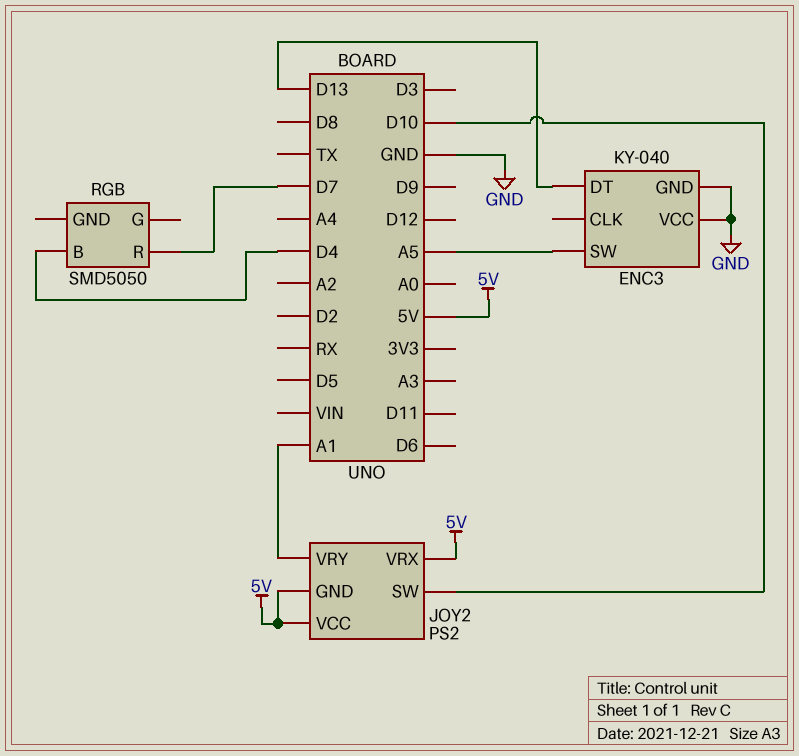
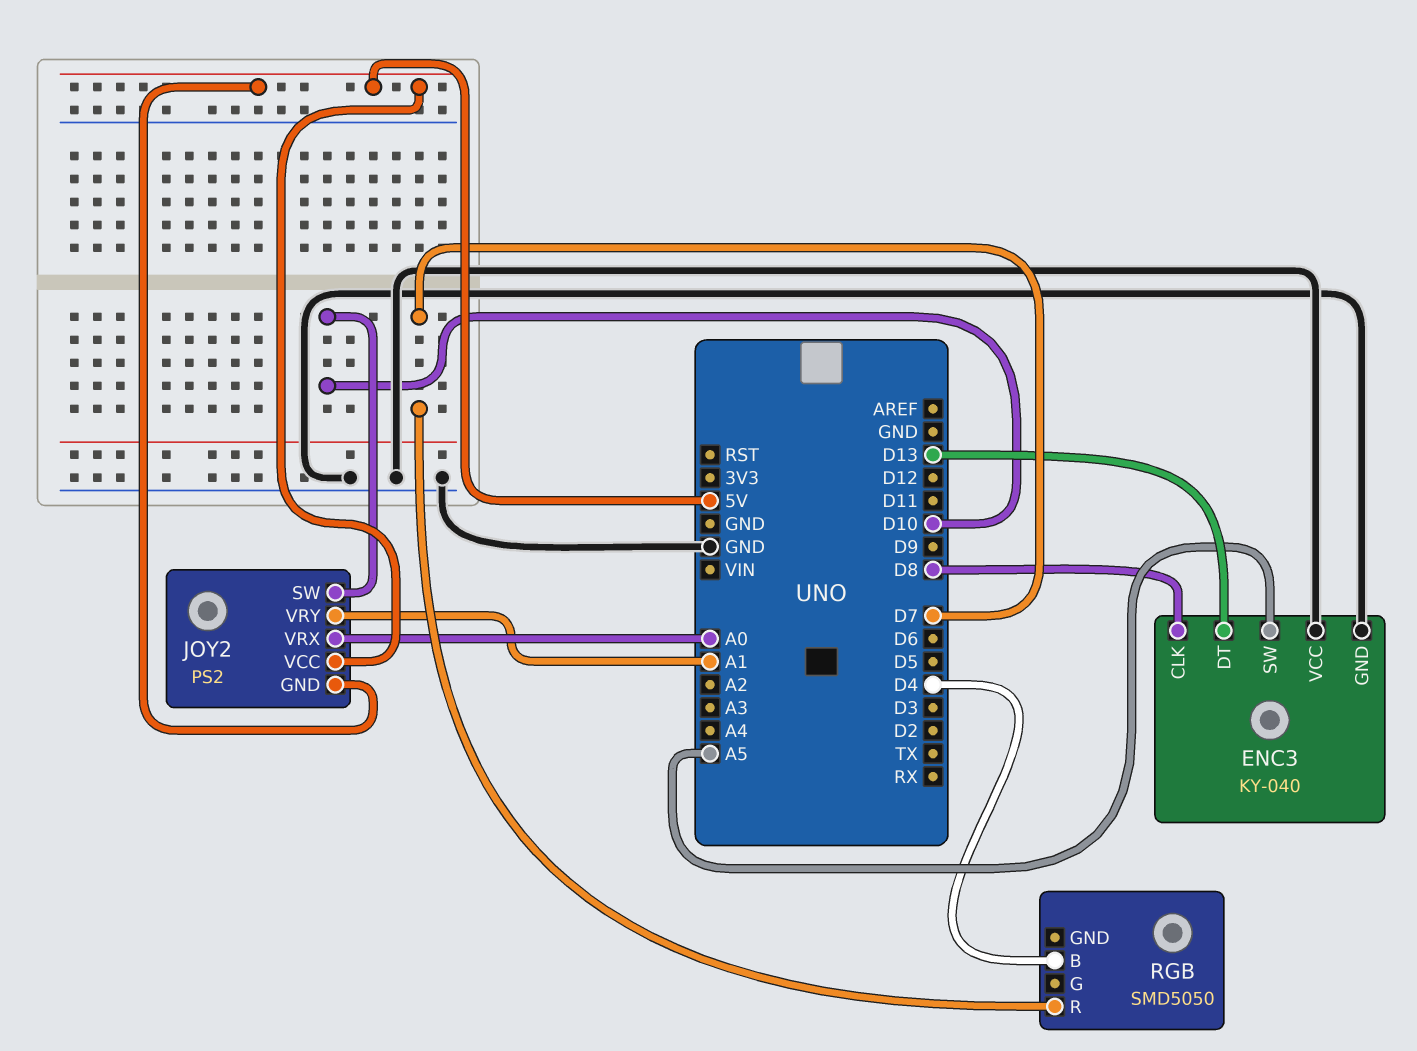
ENC3 pin CLK: none -> D8
JOY2 pin VRX: 5V -> A0

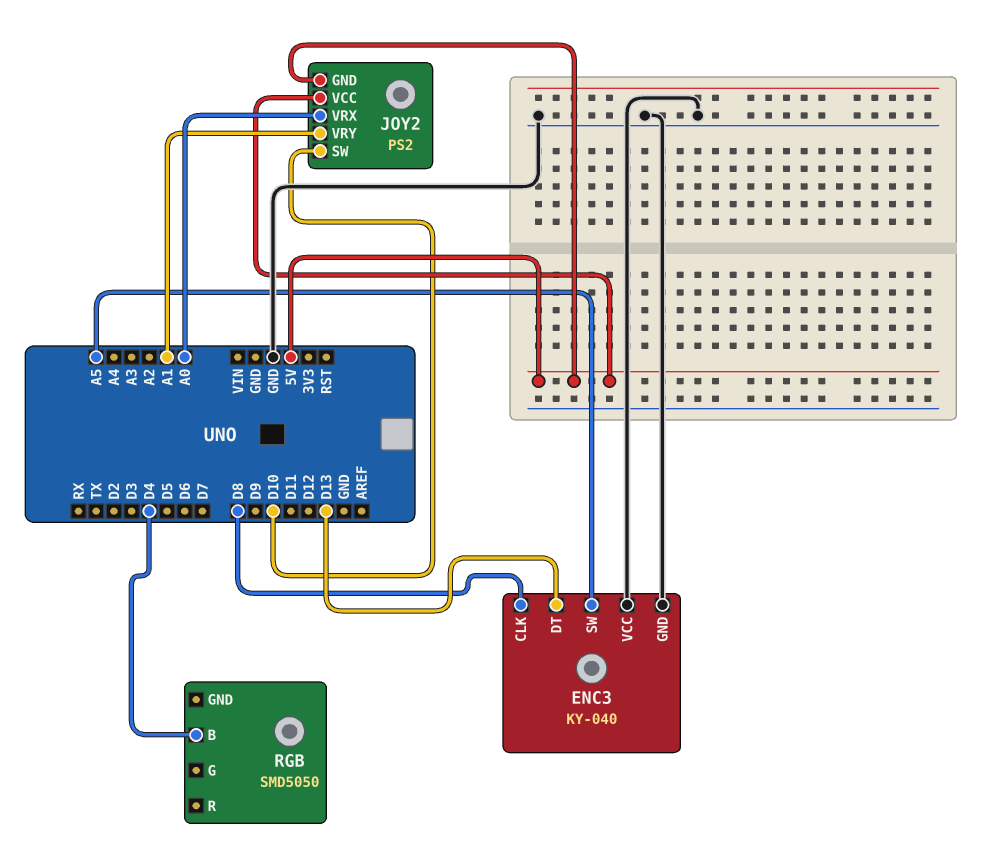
RGB pin R: D7 -> none

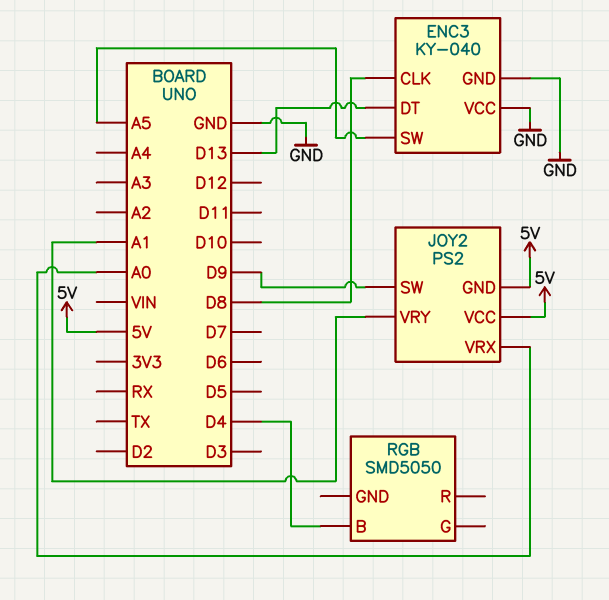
JOY2 pin SW: D10 -> D9

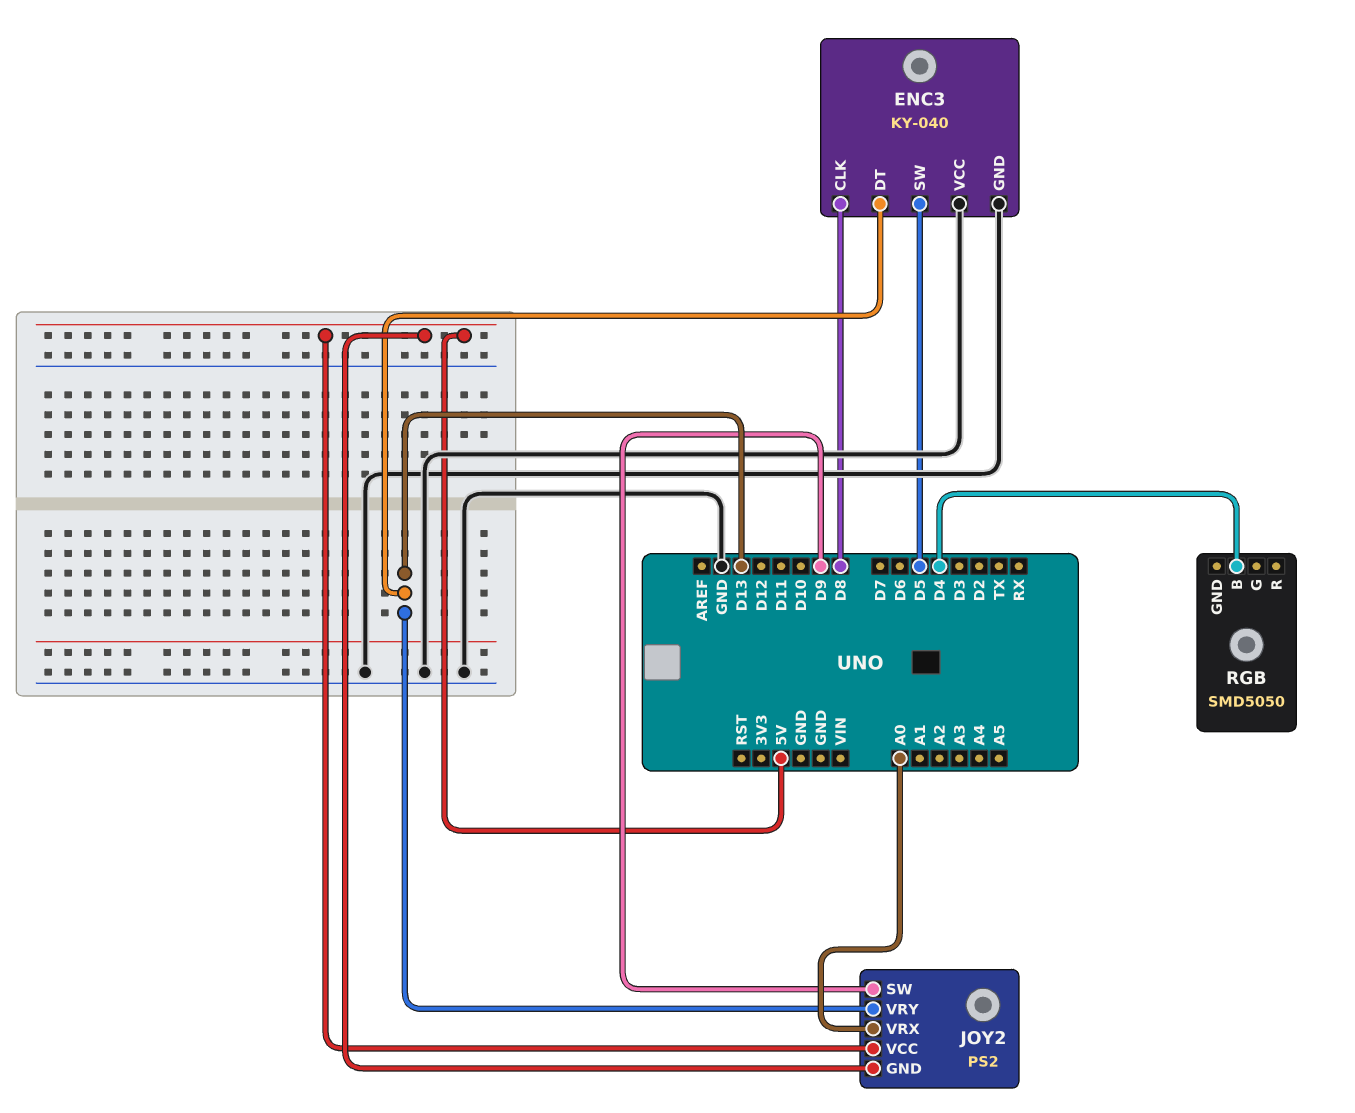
ENC3 pin SW: A5 -> D5
JOY2 pin VRY: A1 -> D13

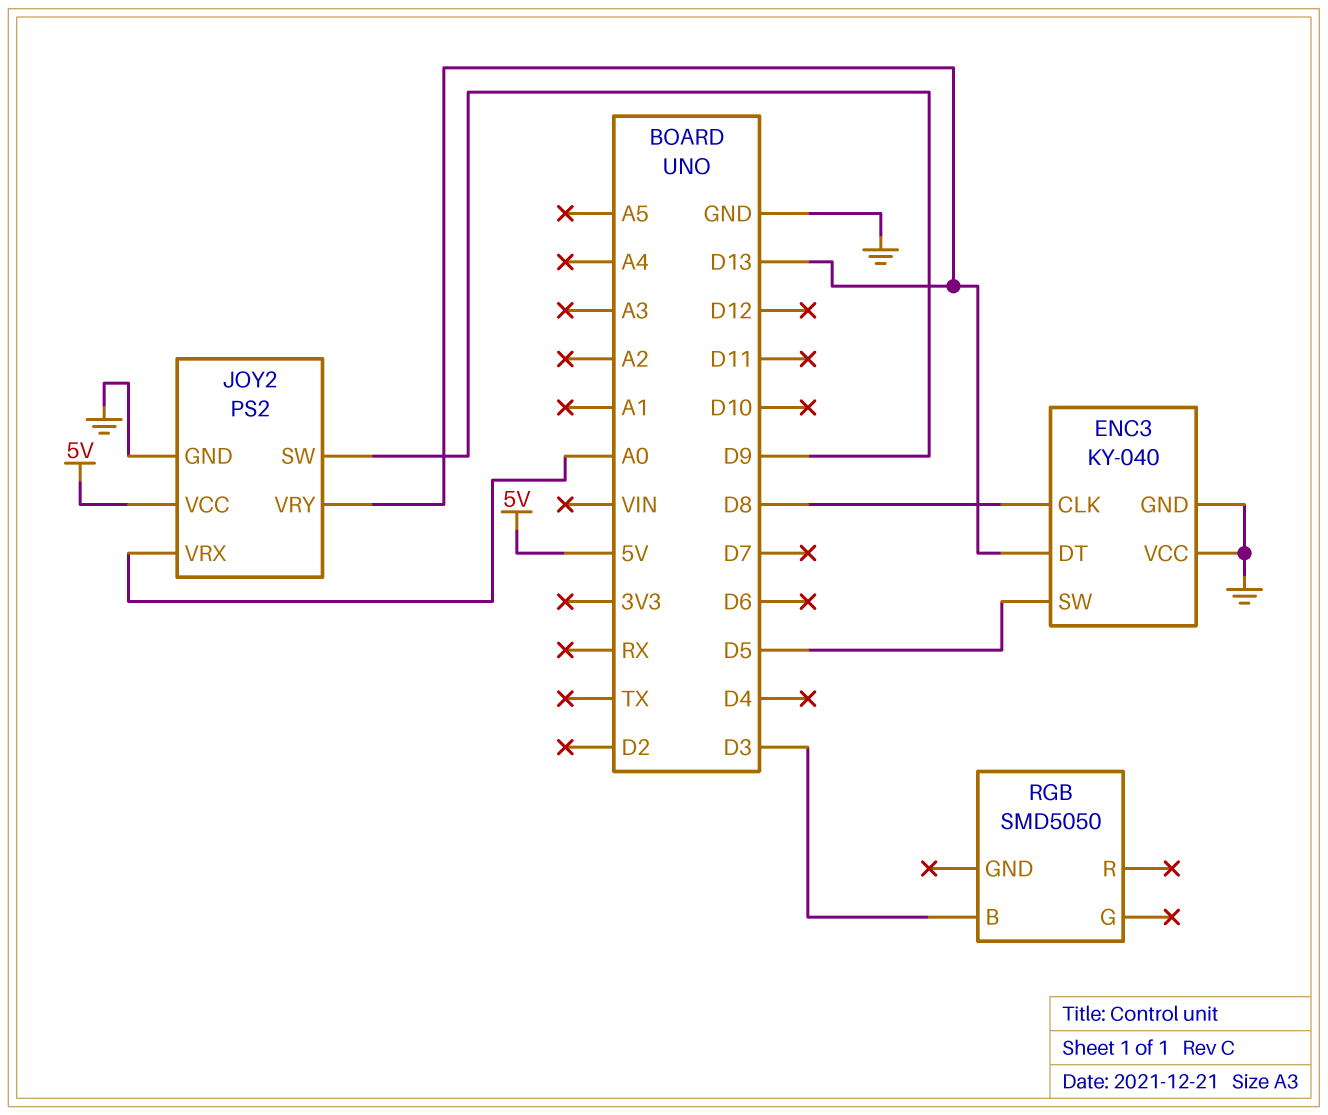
JOY2 pin GND: 5V -> GND
RGB pin B: D4 -> D3

